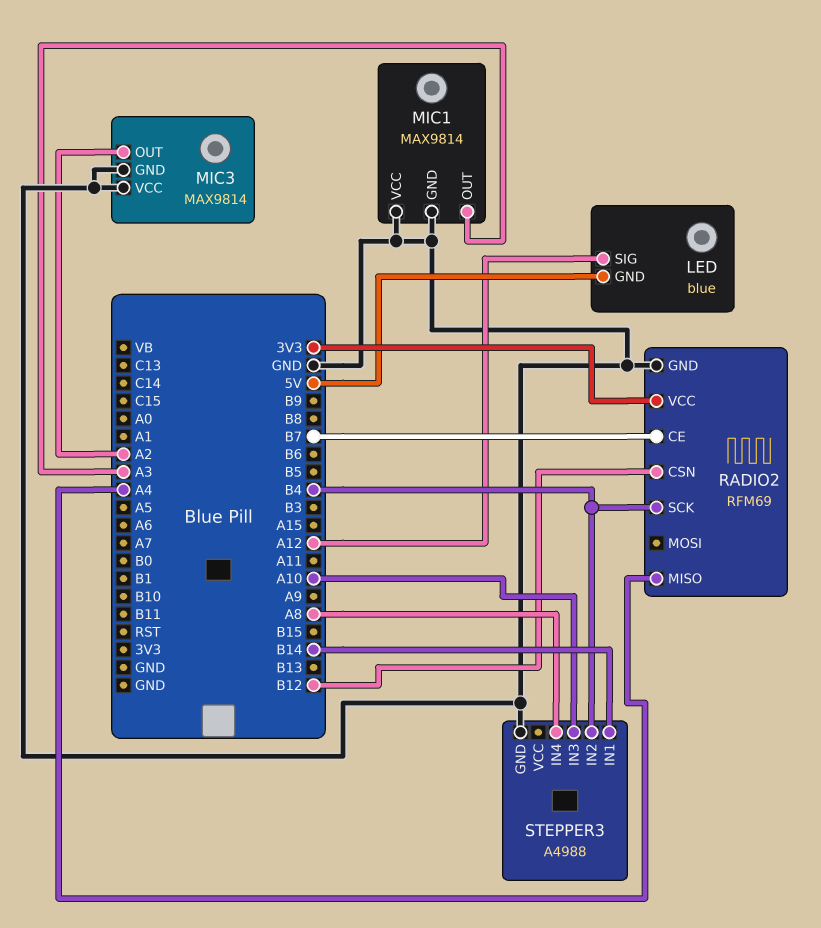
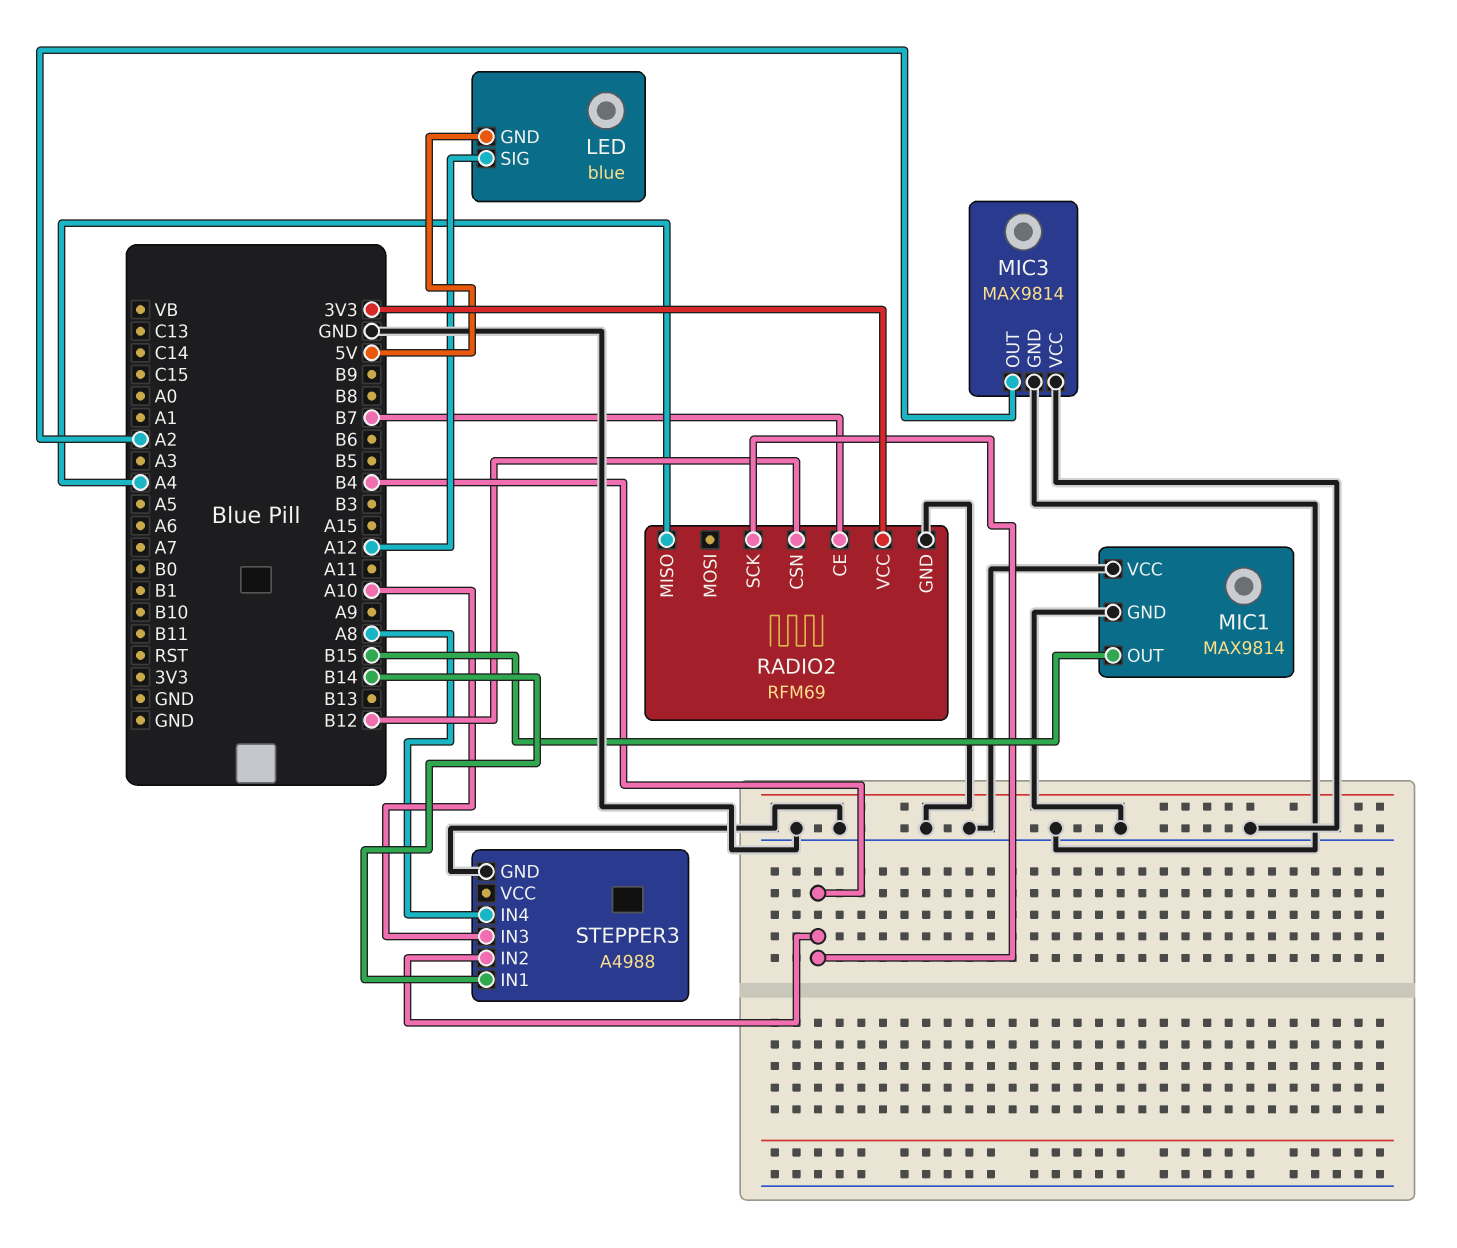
MIC1 pin OUT: A3 -> B15

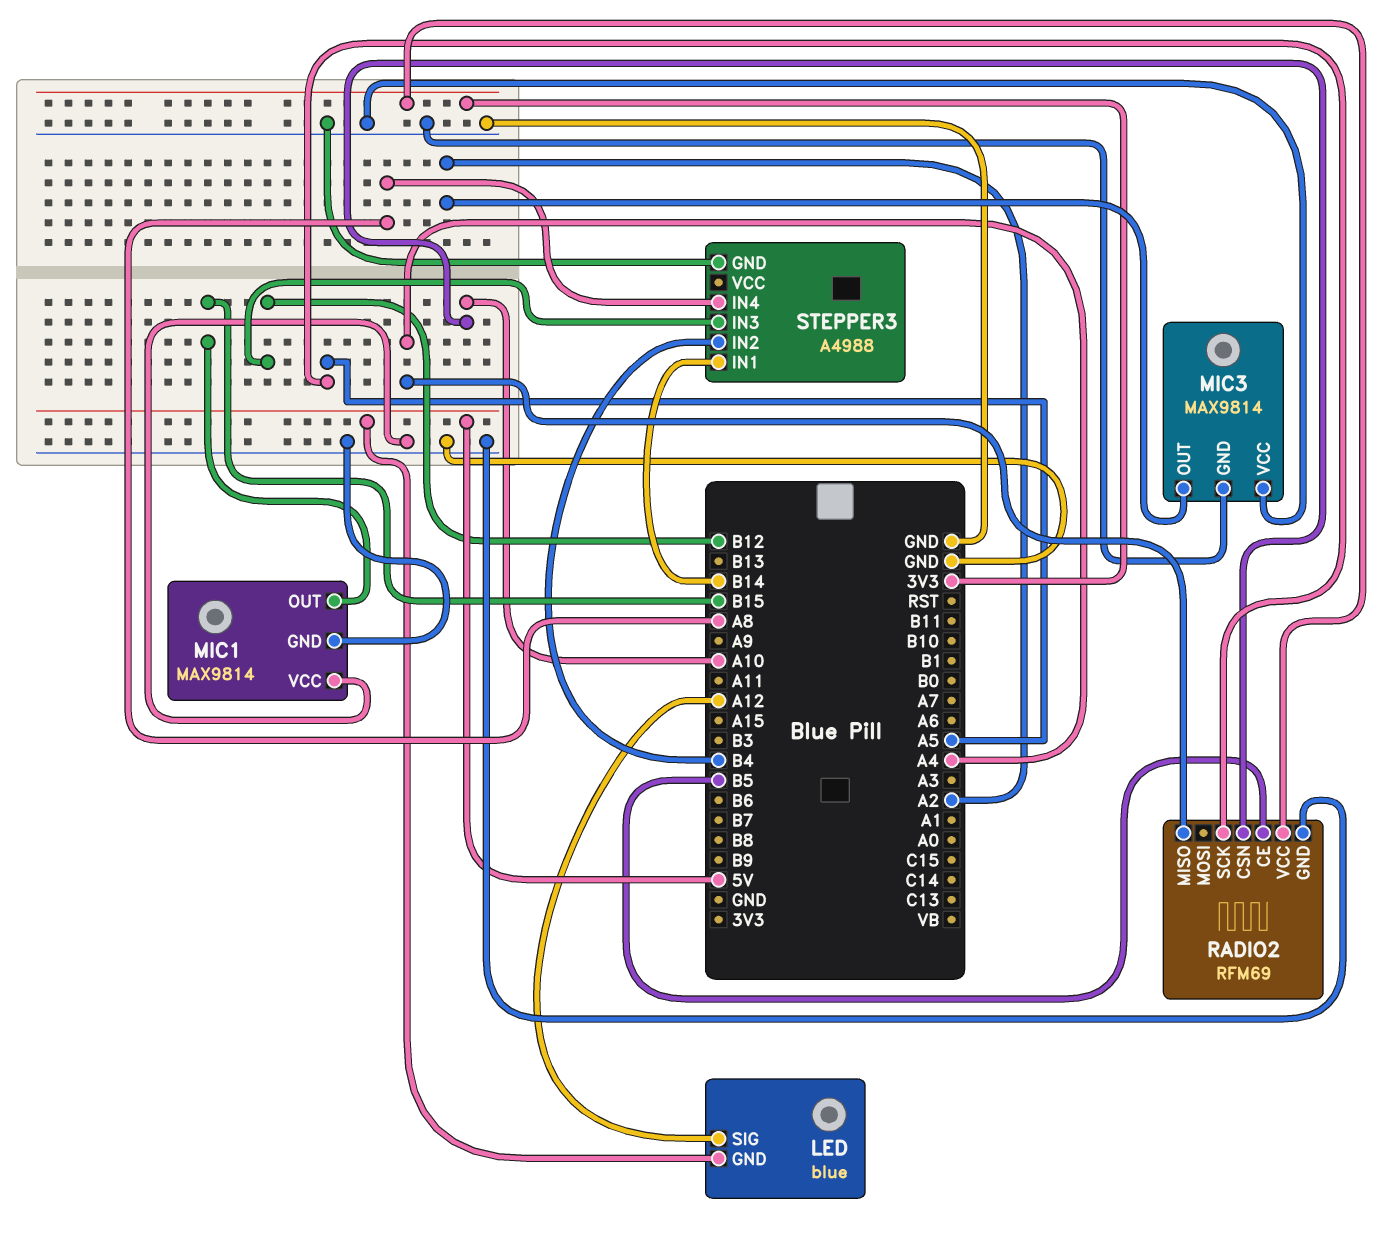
RADIO2 pin CE: B7 -> B5
RADIO2 pin CSN: B12 -> A10
RADIO2 pin SCK: B4 -> A5
STEPPER3 pin IN3: A10 -> B12

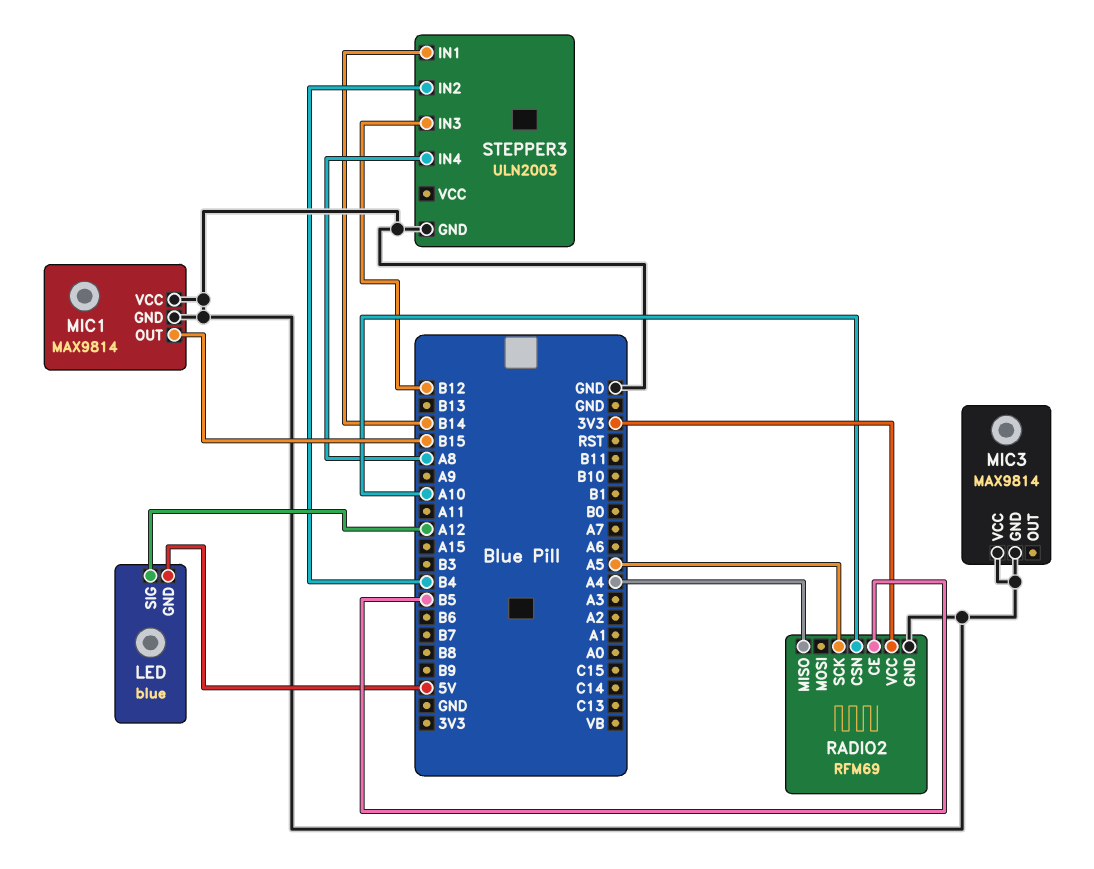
MIC3 pin OUT: A2 -> none
STEPPER3: A4988 -> ULN2003

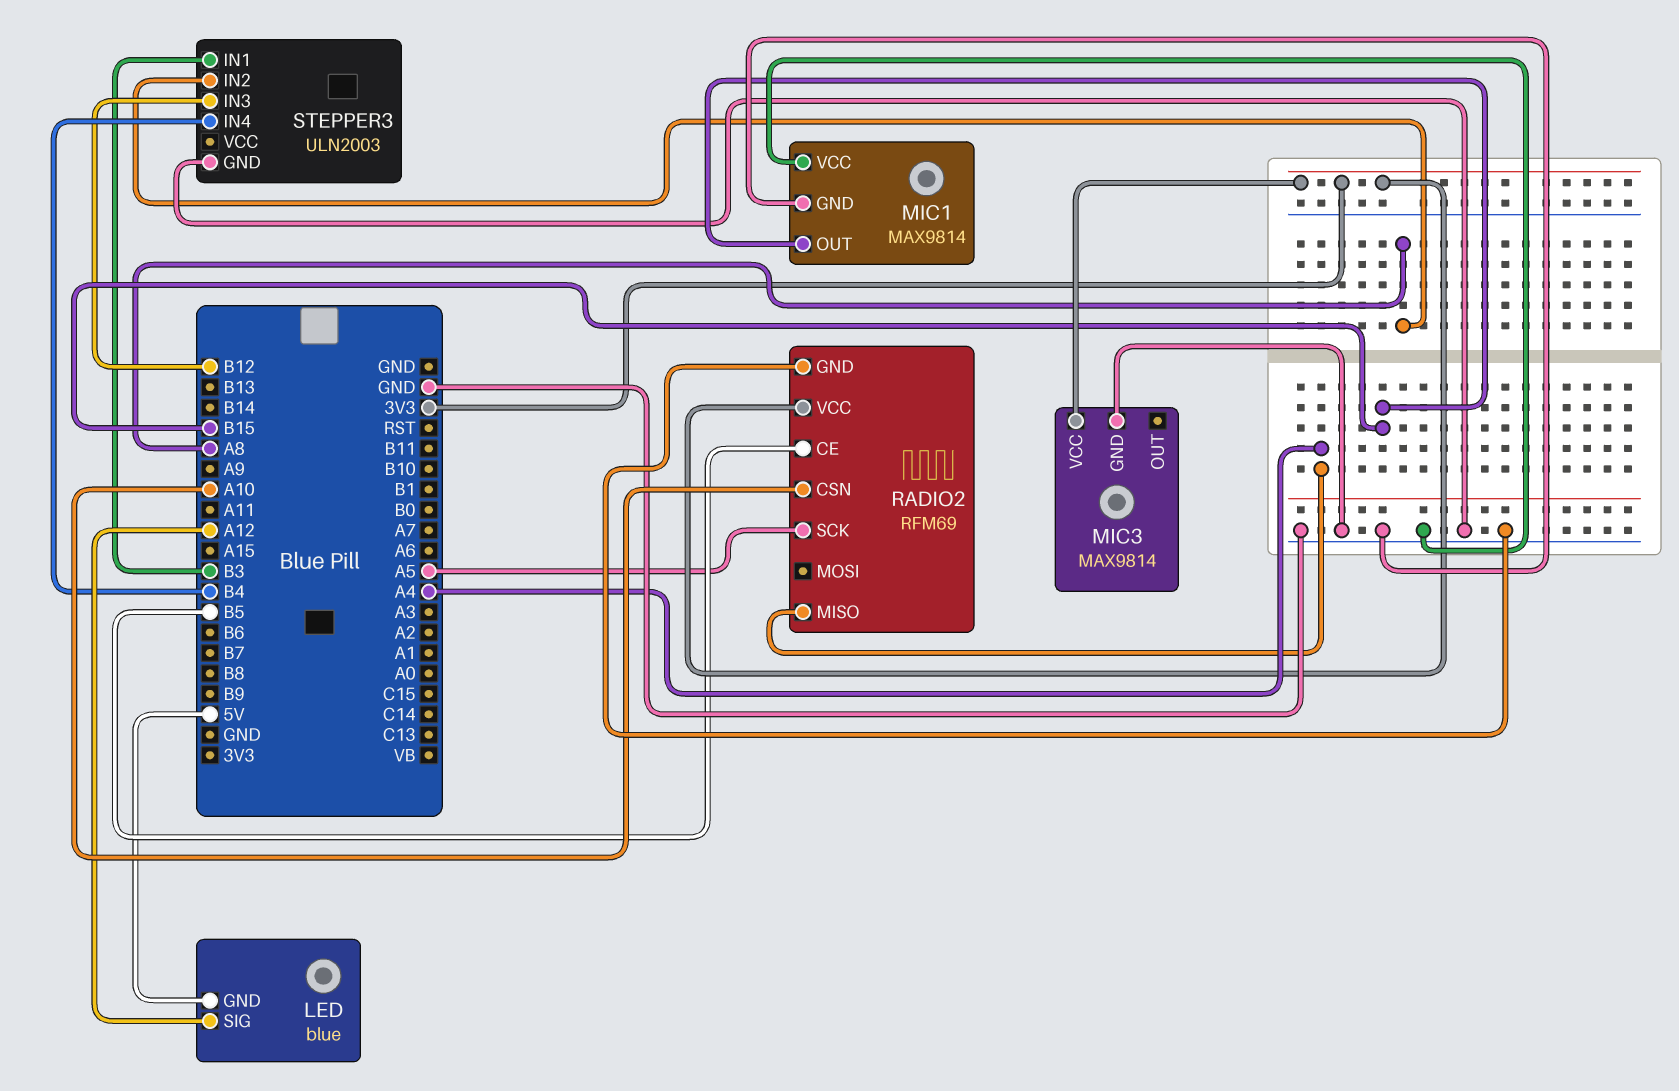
MIC3 pin VCC: GND -> 3V3
STEPPER3 pin IN1: B14 -> B3
STEPPER3 pin IN2: B4 -> A8
STEPPER3 pin IN4: A8 -> B4

